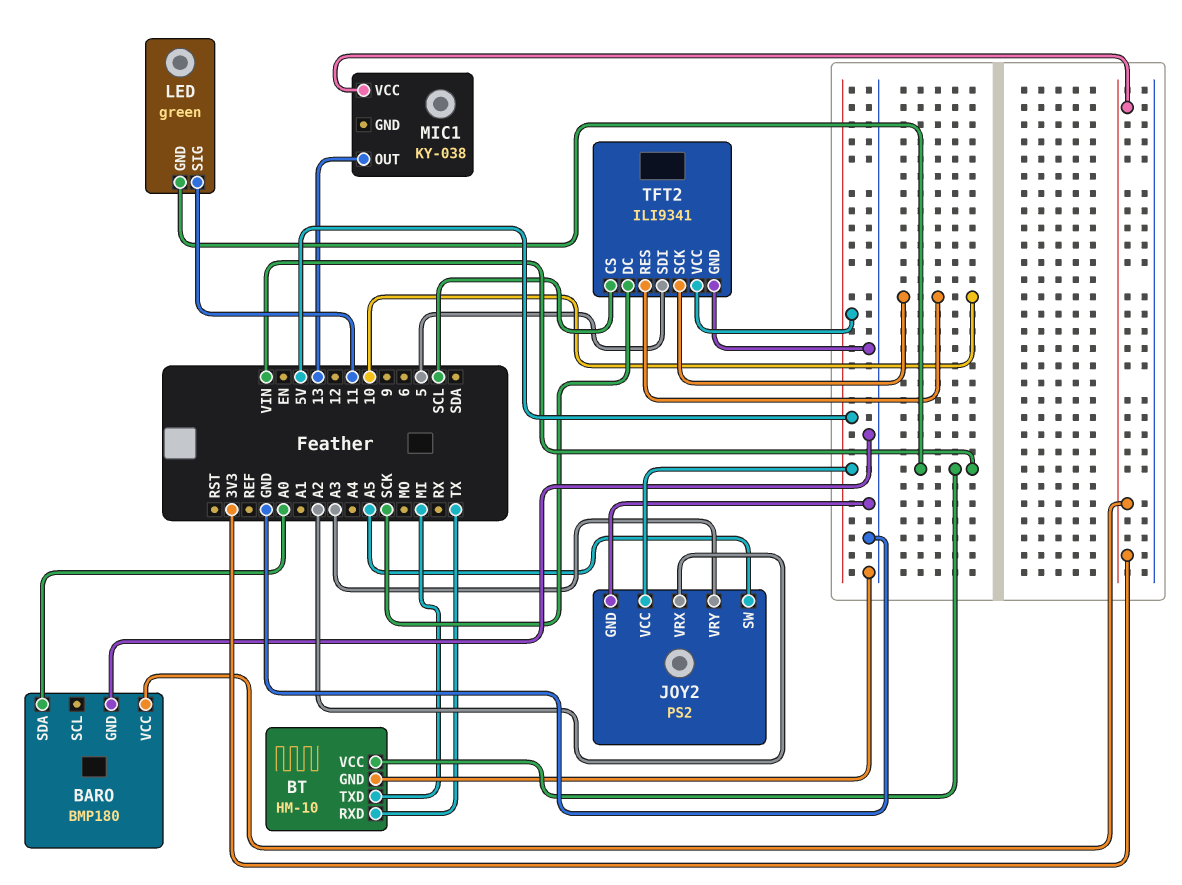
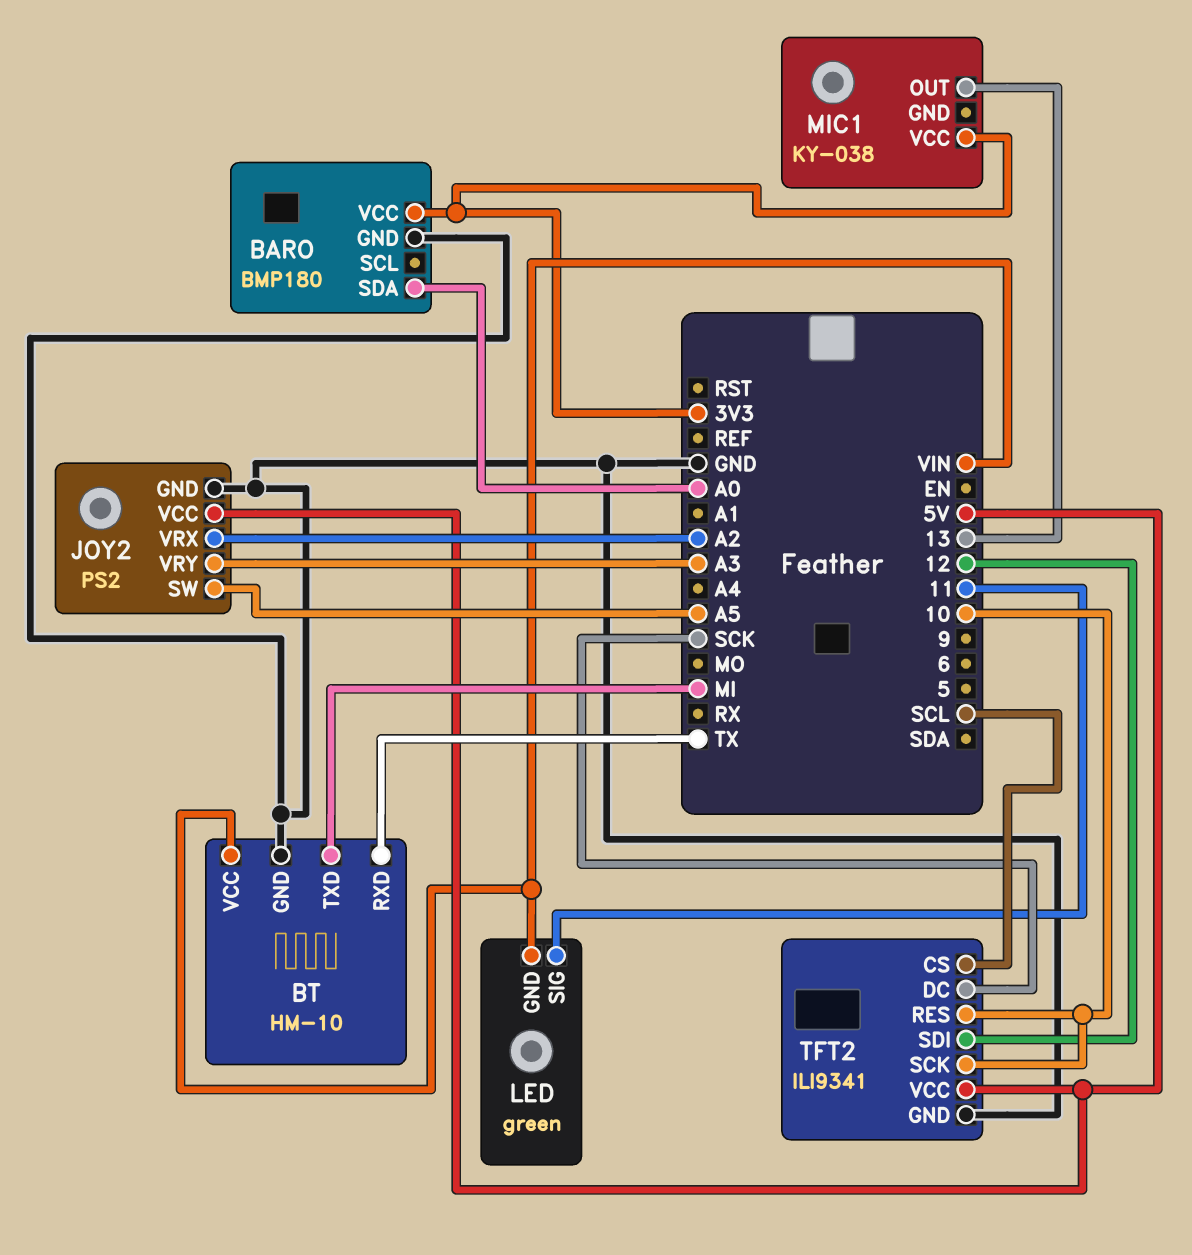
TFT2 pin SDI: 5 -> 12

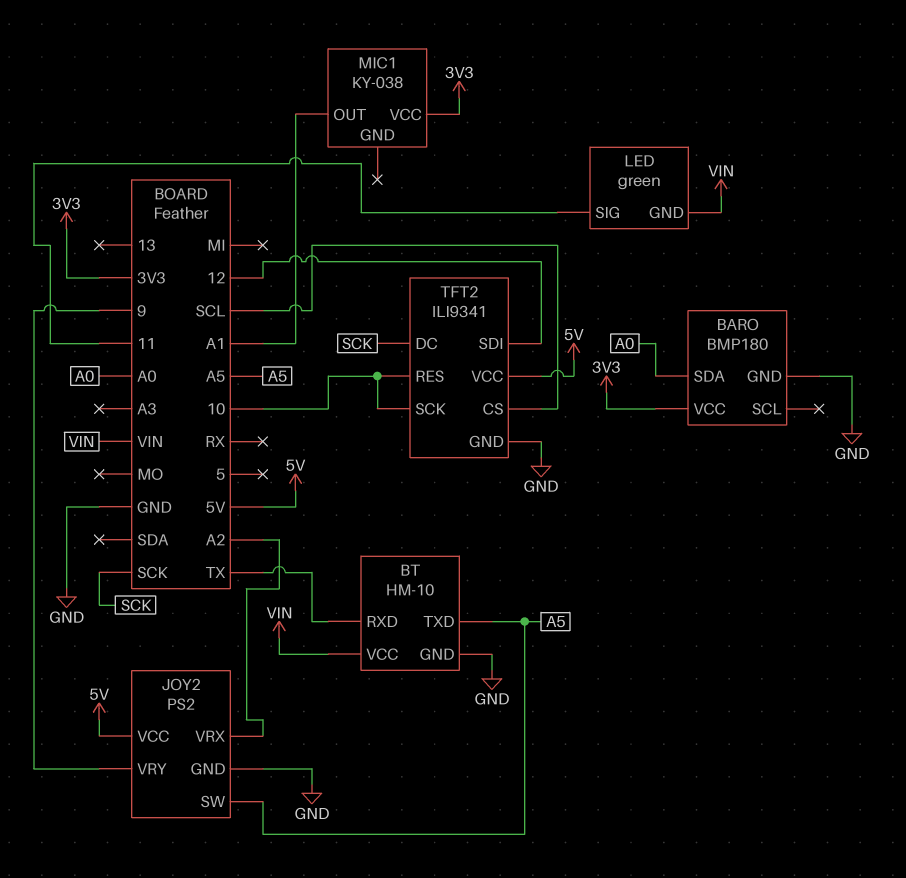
BT pin TXD: MI -> A5
JOY2 pin VRY: A3 -> 9
MIC1 pin OUT: 13 -> A1

